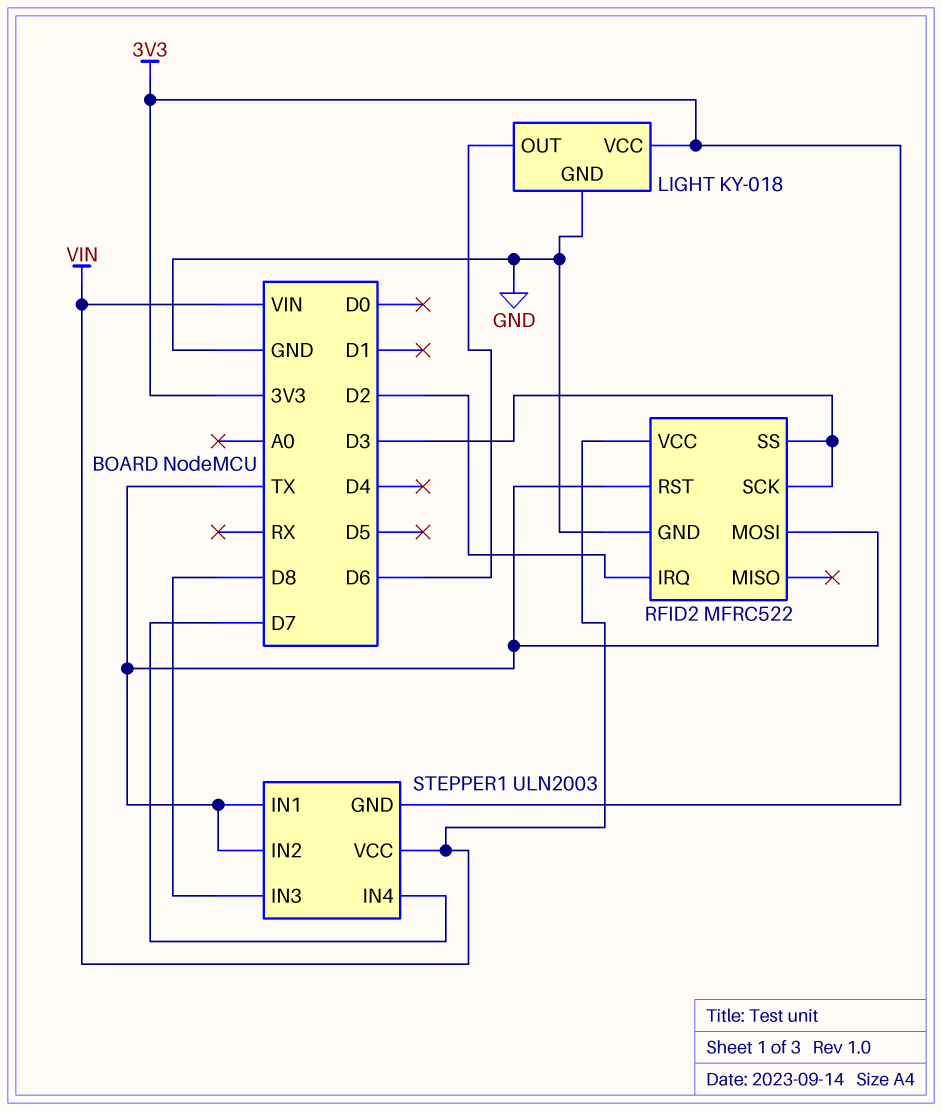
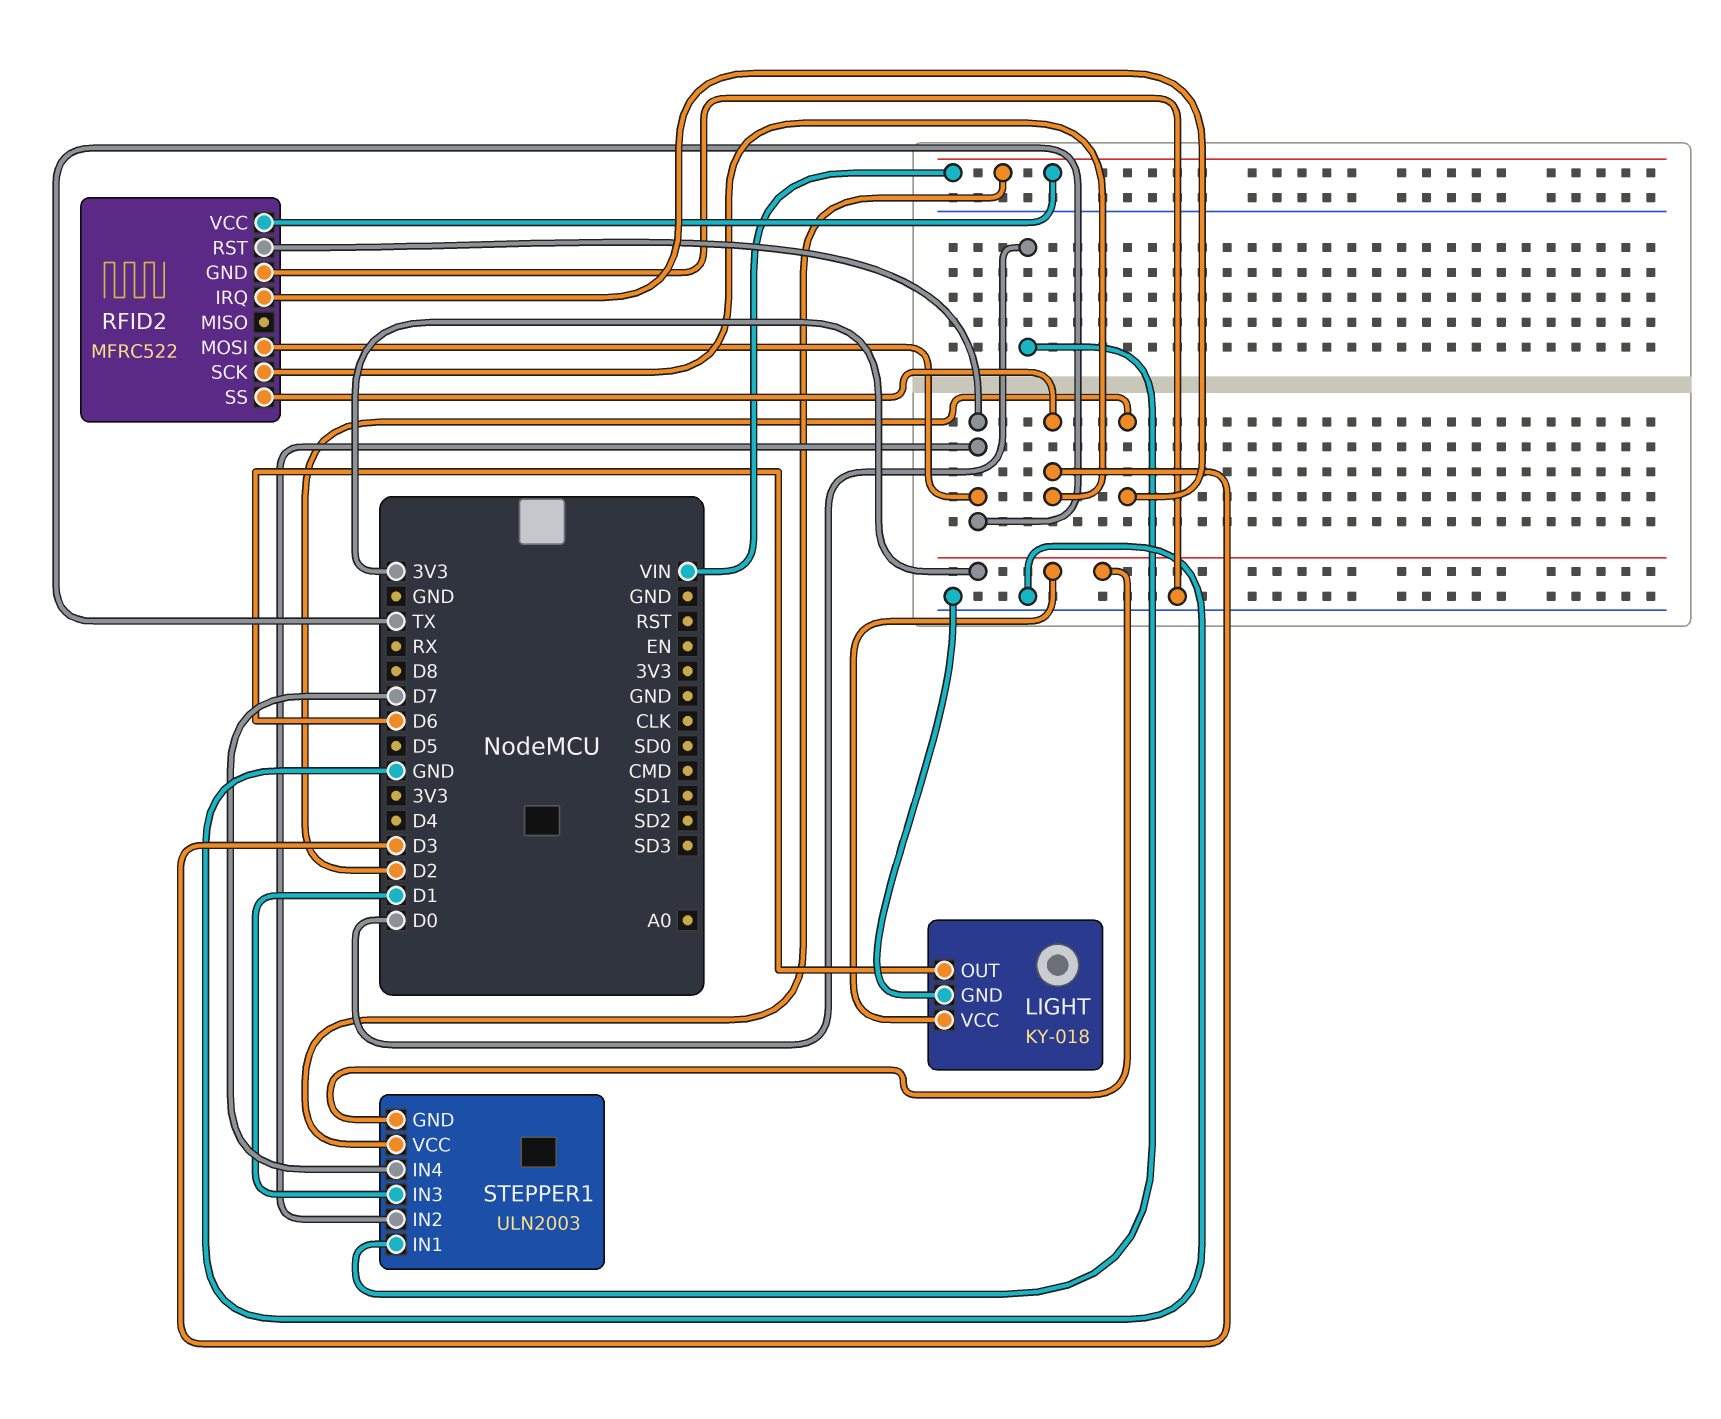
STEPPER1 pin IN1: TX -> D0
STEPPER1 pin IN3: D8 -> D1

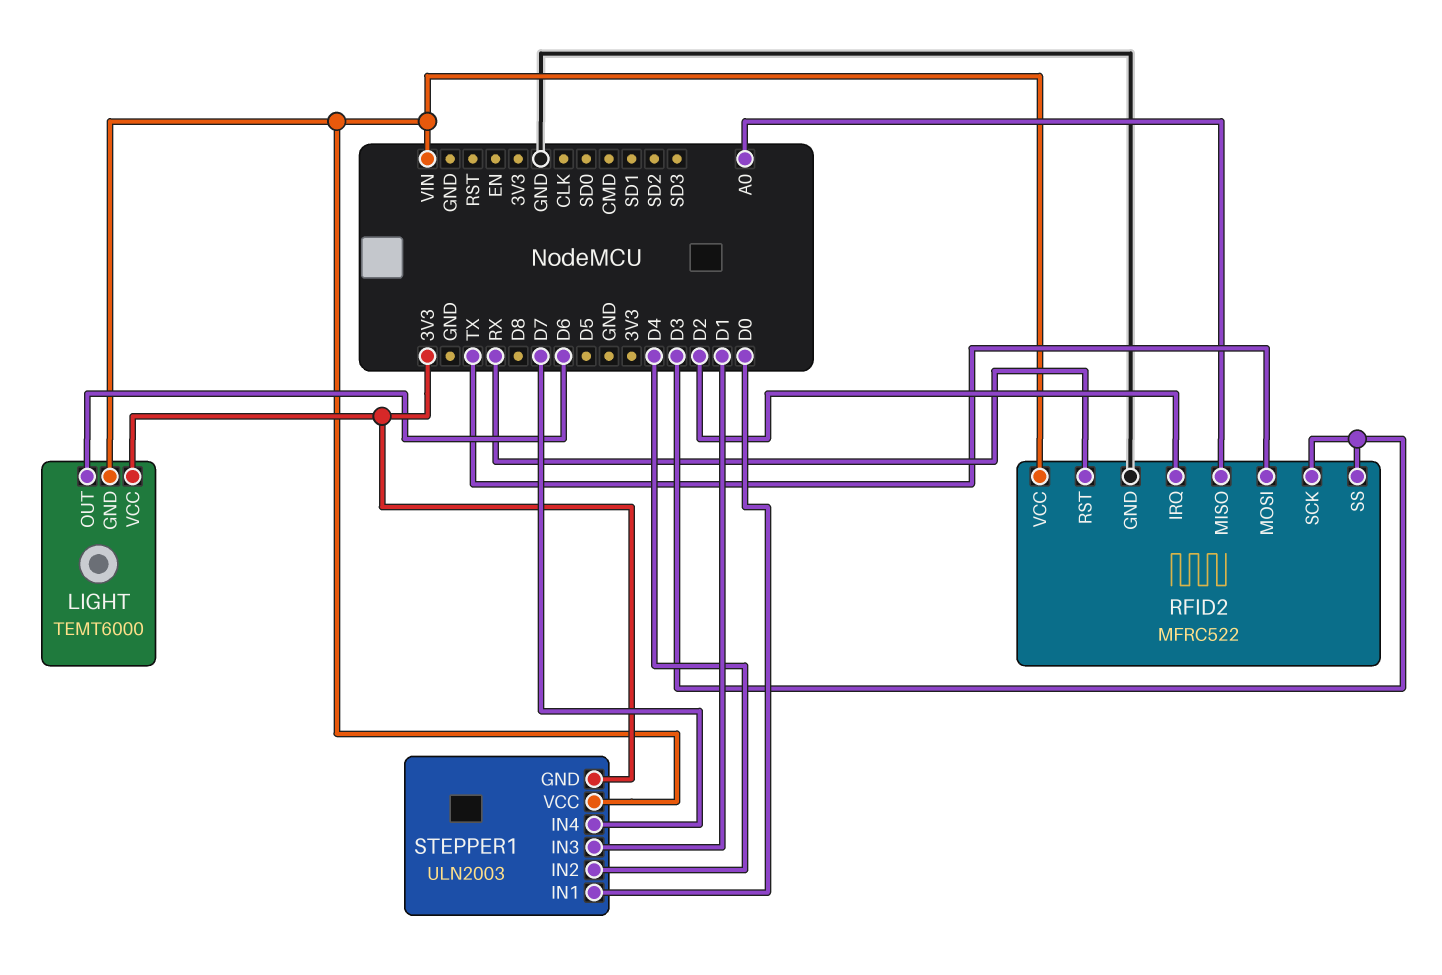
LIGHT: KY-018 -> TEMT6000
LIGHT pin GND: GND -> VIN
RFID2 pin MISO: none -> A0
RFID2 pin RST: TX -> RX
STEPPER1 pin IN2: TX -> D4

